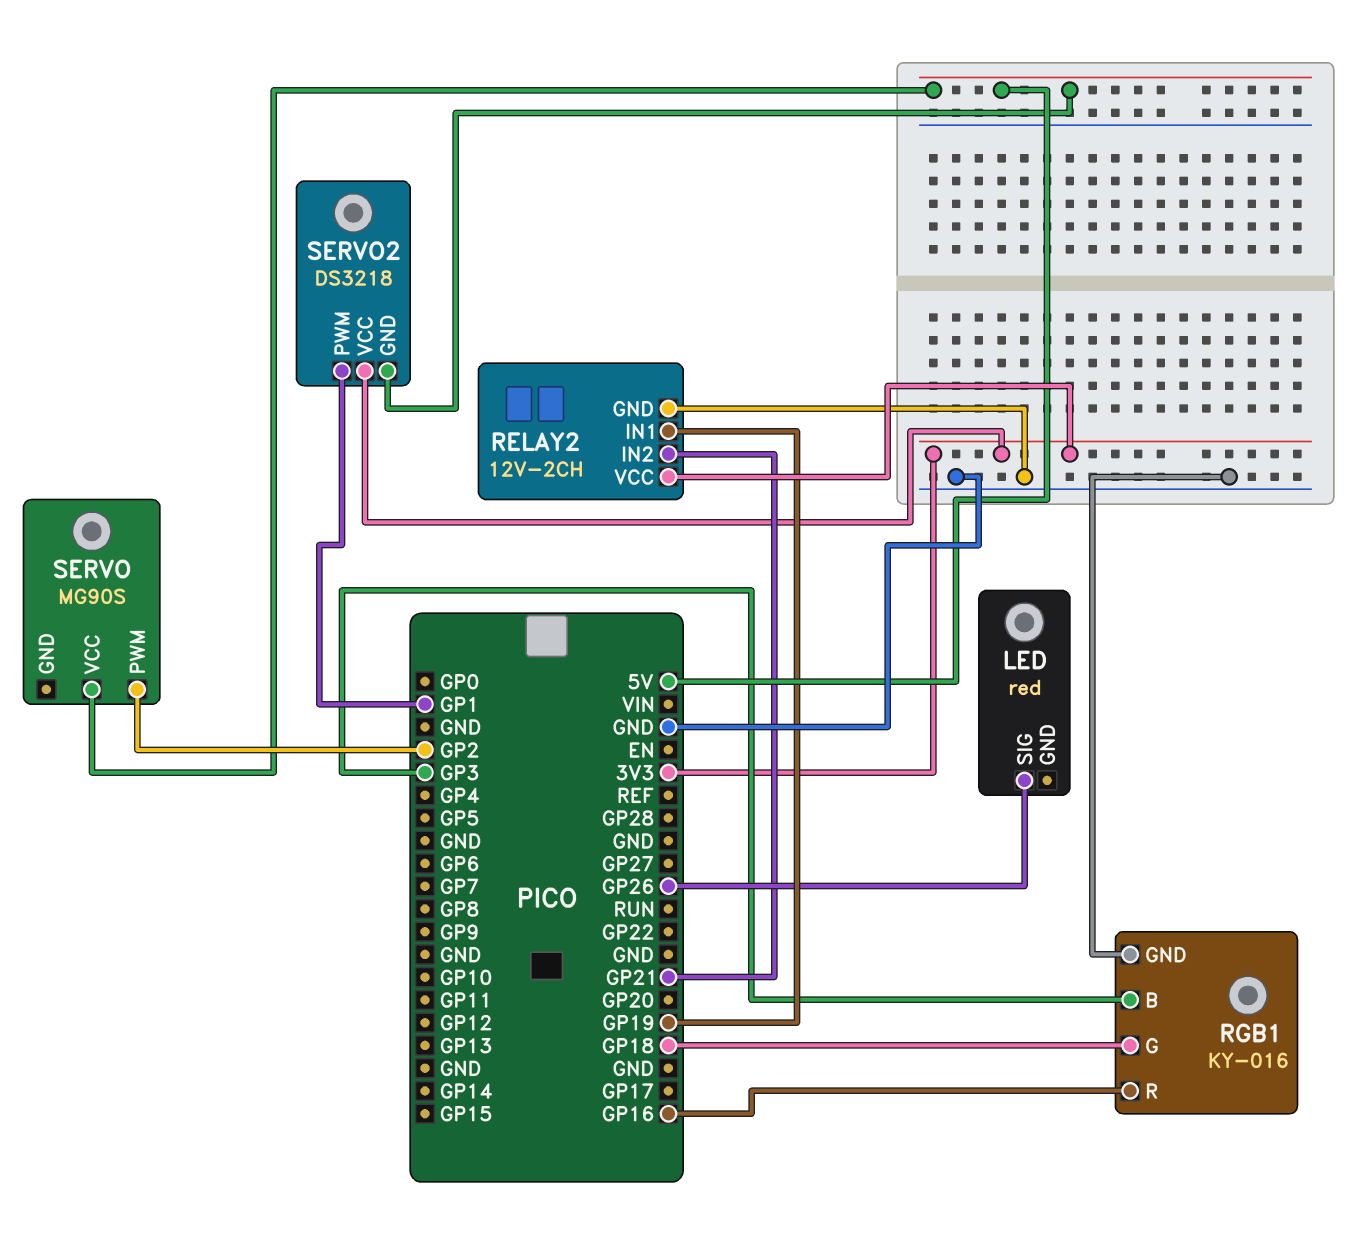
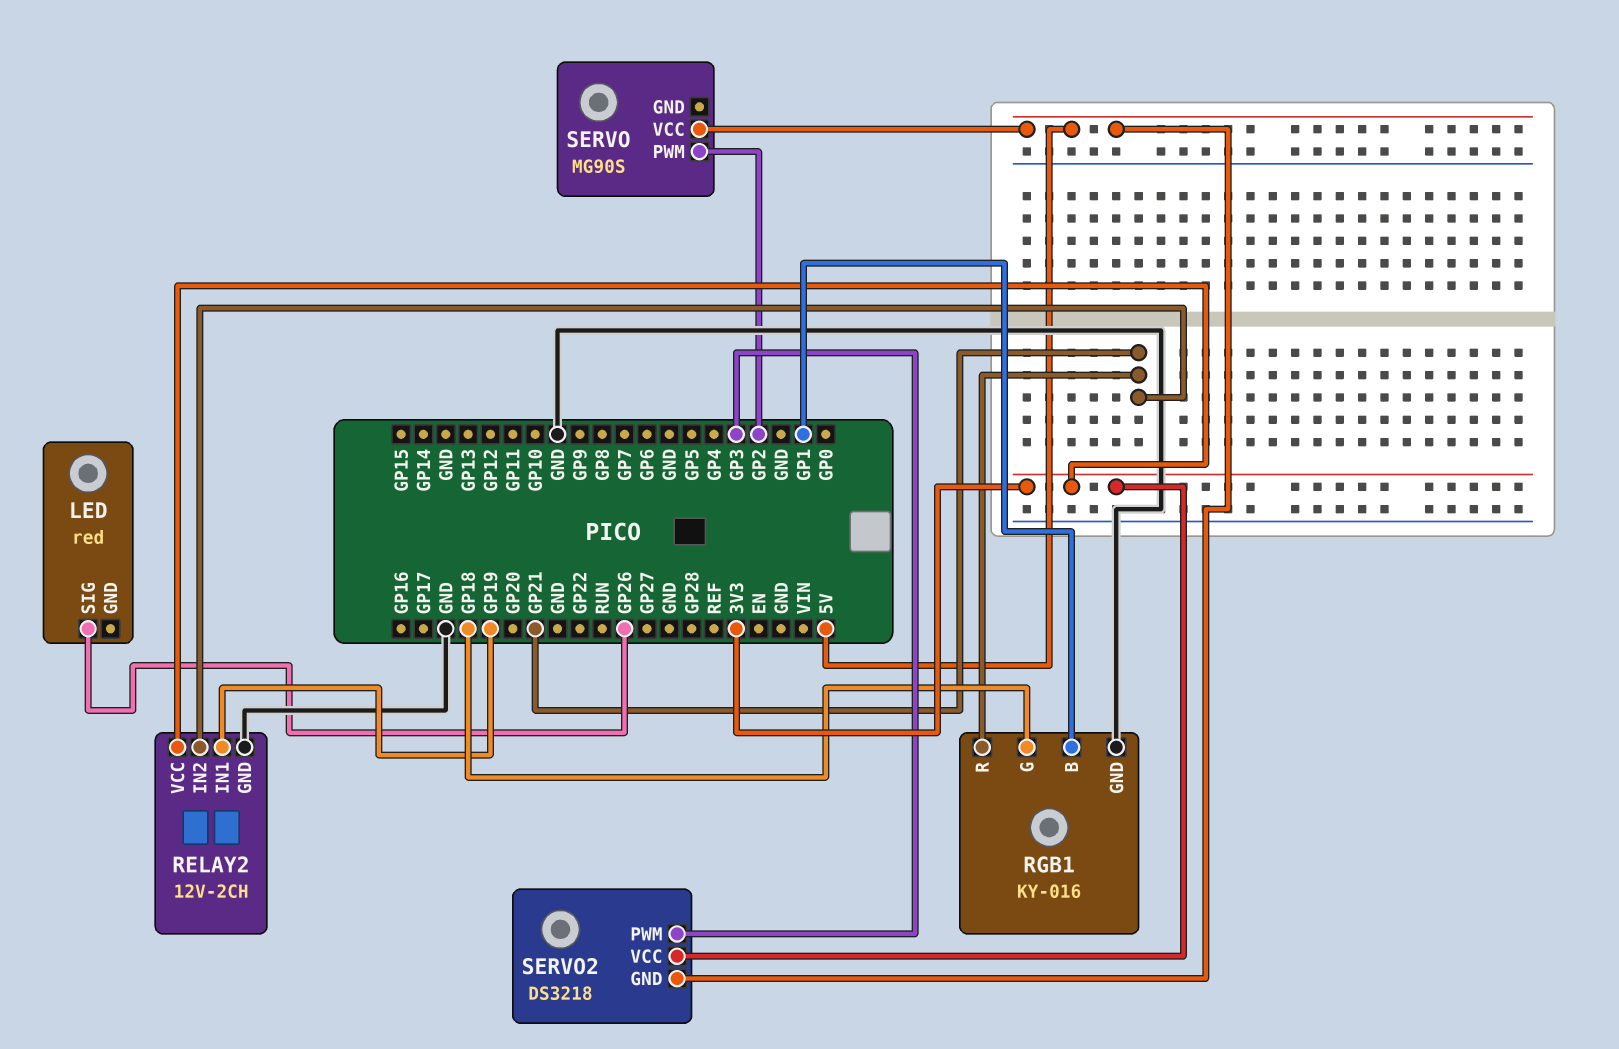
RGB1 pin B: GP3 -> GP1
RGB1 pin R: GP16 -> GP21
SERVO2 pin PWM: GP1 -> GP3

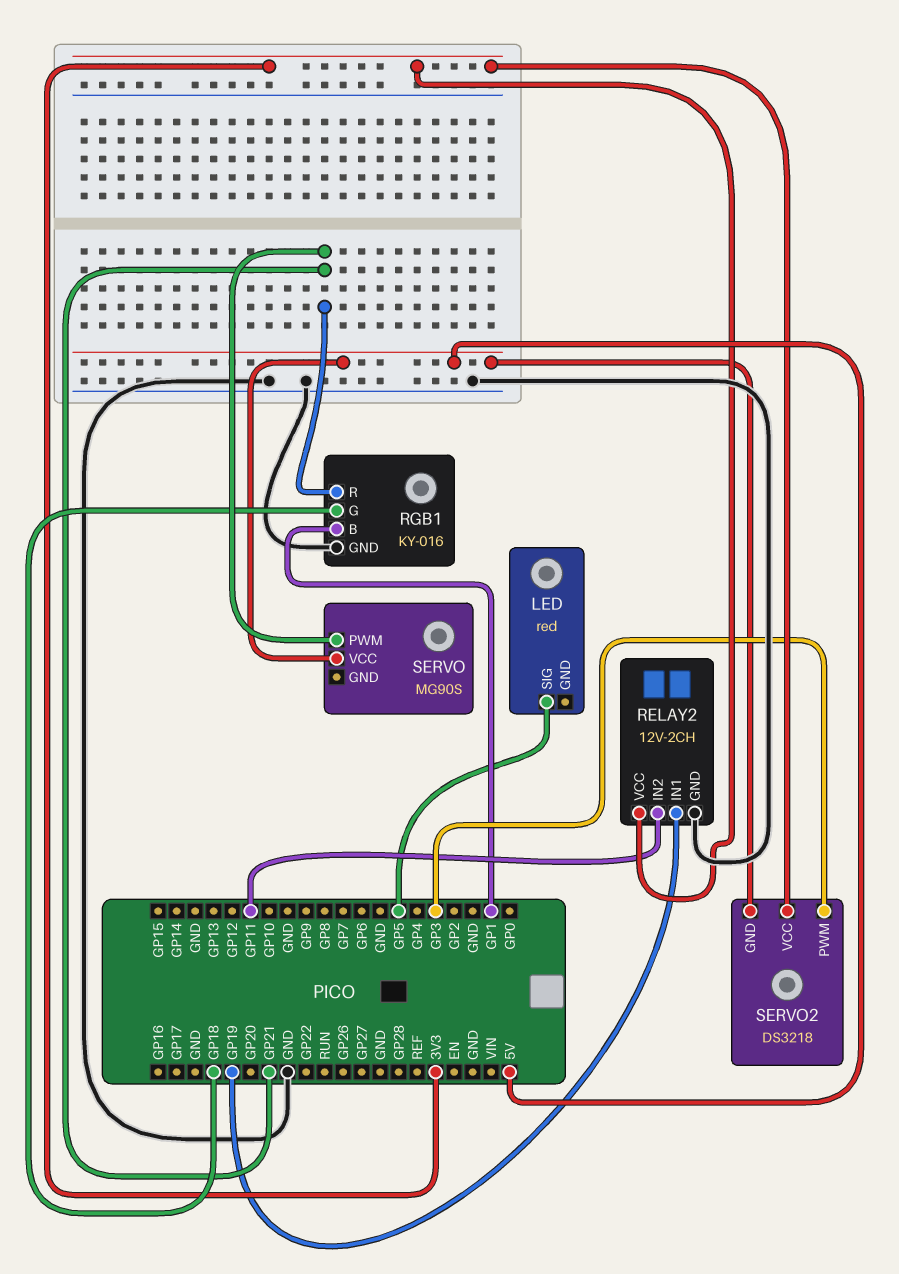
LED pin SIG: GP26 -> GP5
RELAY2 pin IN2: GP21 -> GP11
SERVO pin PWM: GP2 -> GP21

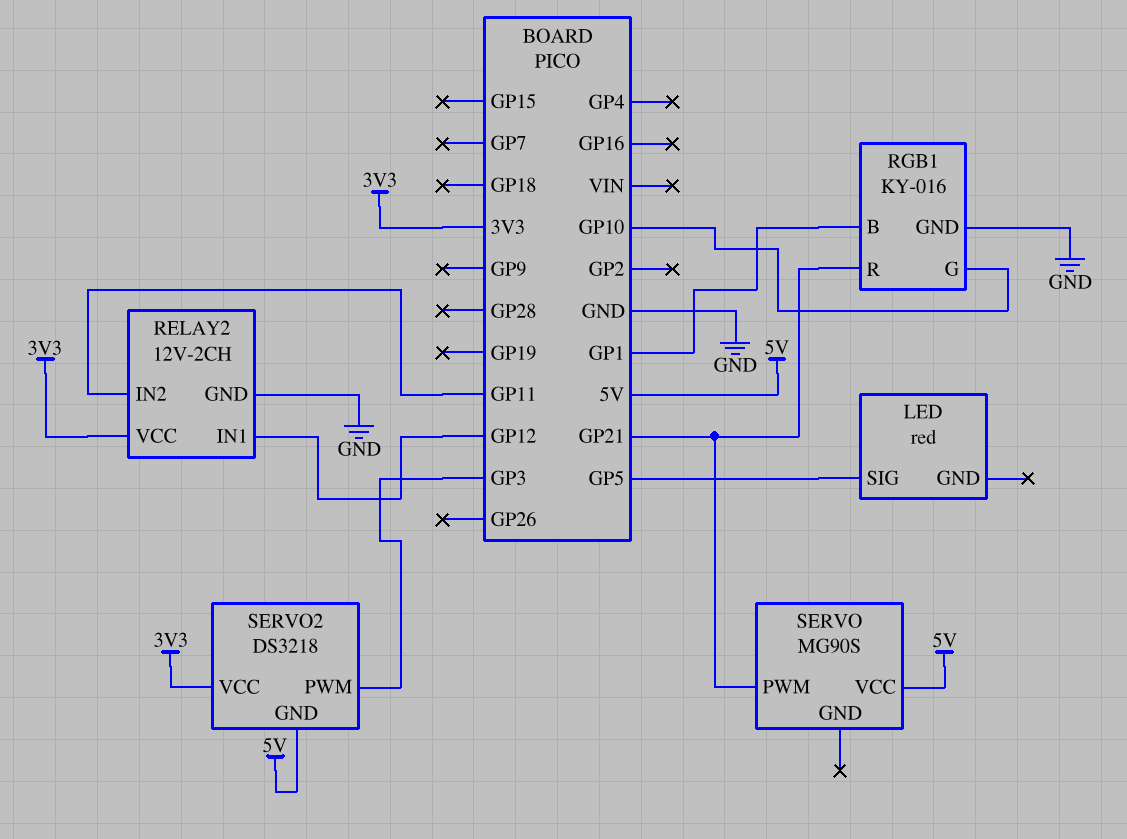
RELAY2 pin IN1: GP19 -> GP12
RGB1 pin G: GP18 -> GP10

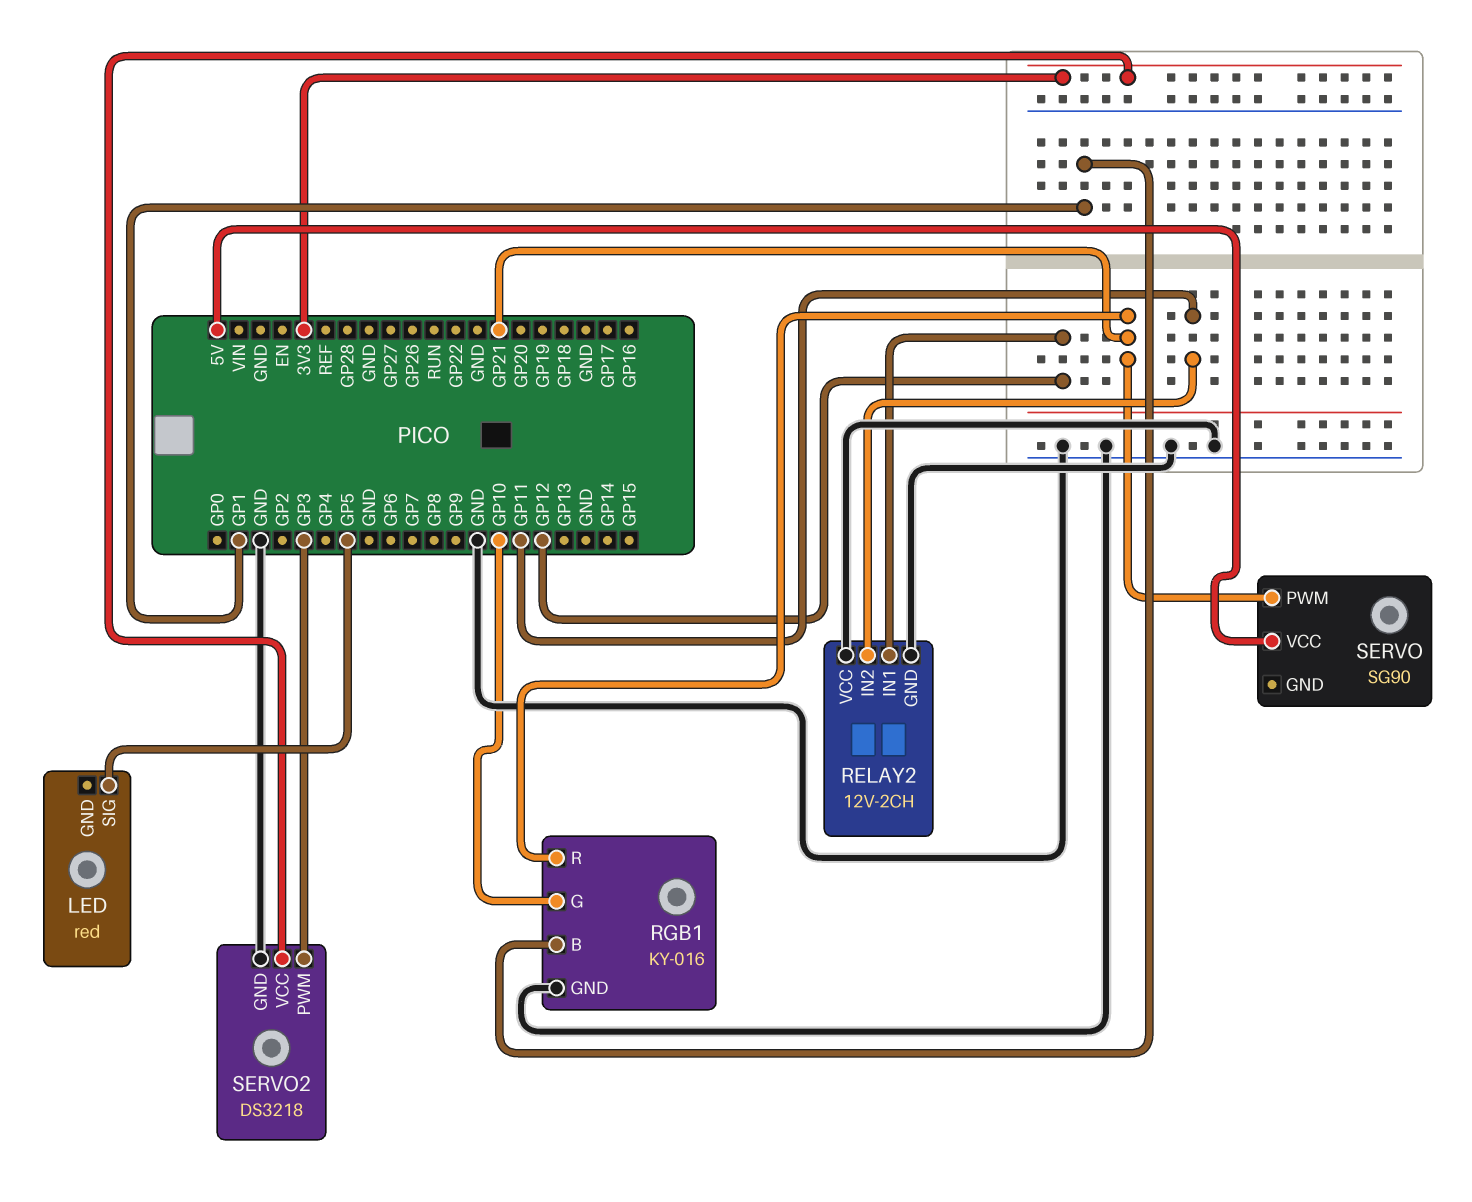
RELAY2 pin VCC: 3V3 -> GND
SERVO: MG90S -> SG90
SERVO2 pin GND: 5V -> GND

